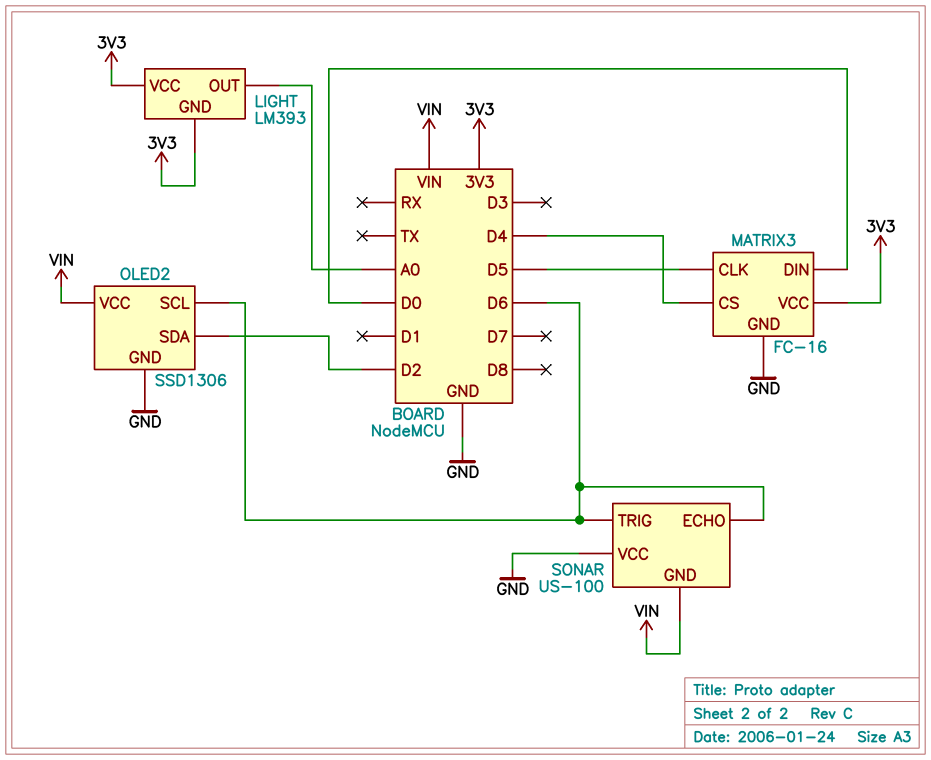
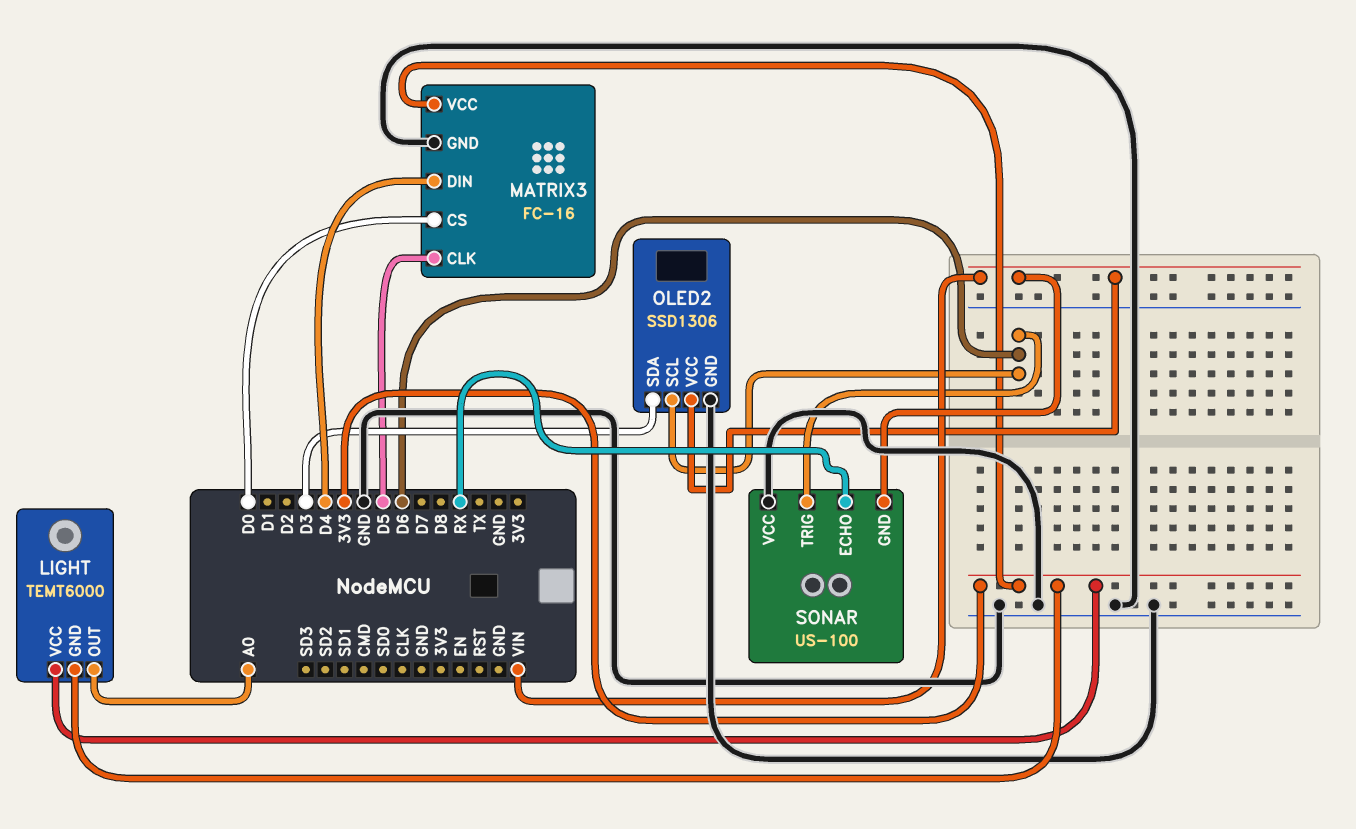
LIGHT: LM393 -> TEMT6000
MATRIX3 pin CS: D4 -> D0
MATRIX3 pin DIN: D0 -> D4
OLED2 pin SDA: D2 -> D3
SONAR pin ECHO: D6 -> RX

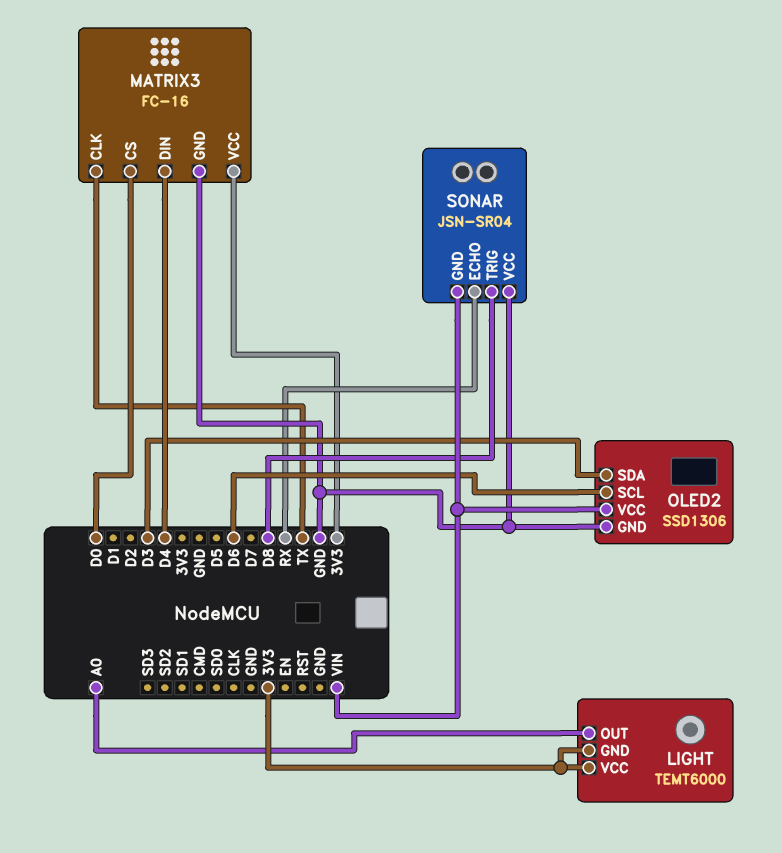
MATRIX3 pin CLK: D5 -> TX
SONAR: US-100 -> JSN-SR04
SONAR pin TRIG: D6 -> D8

